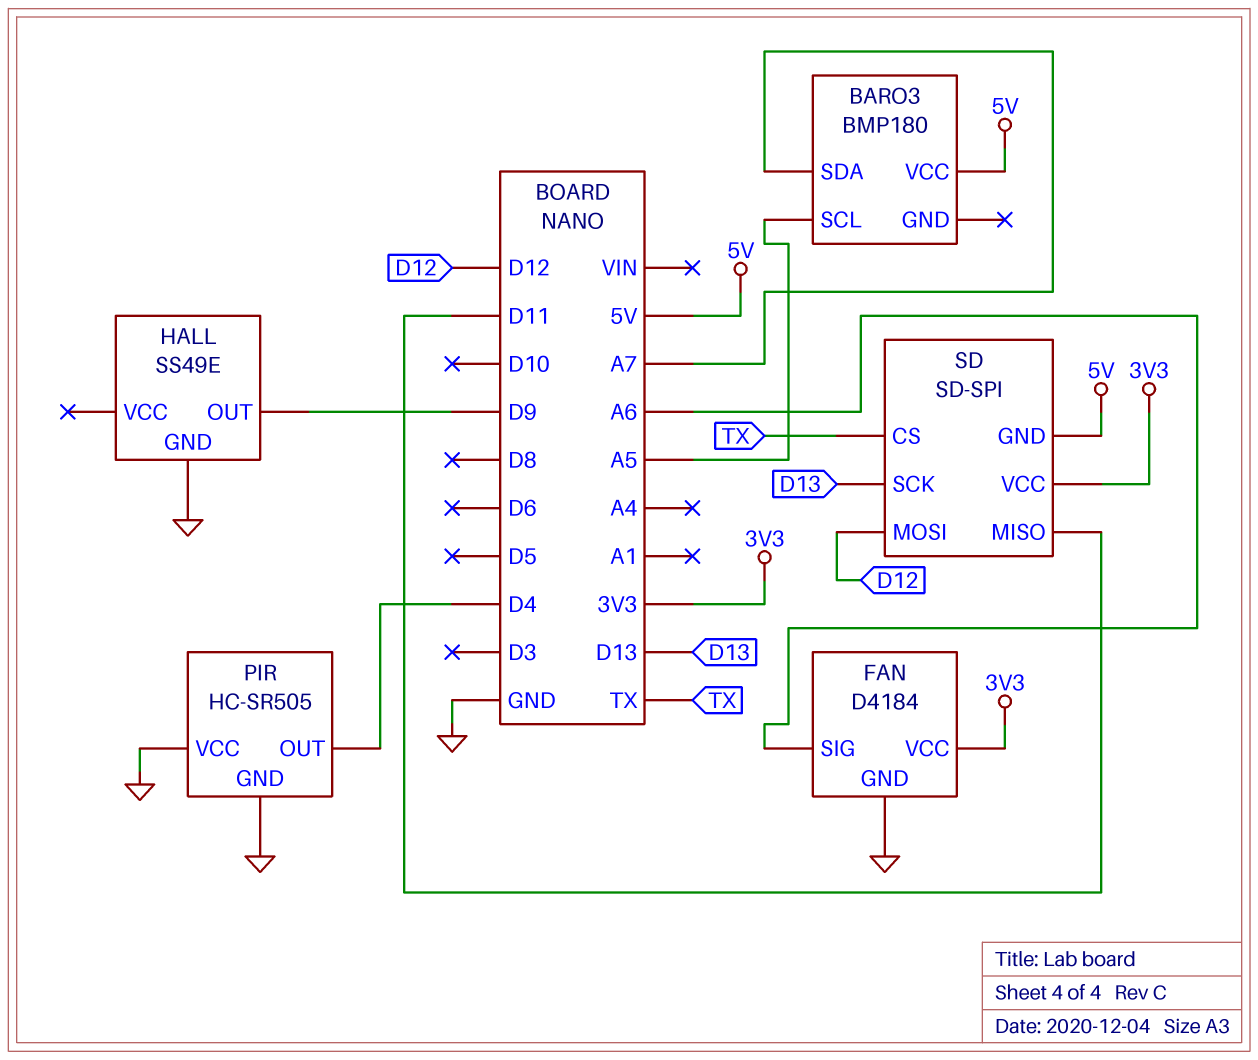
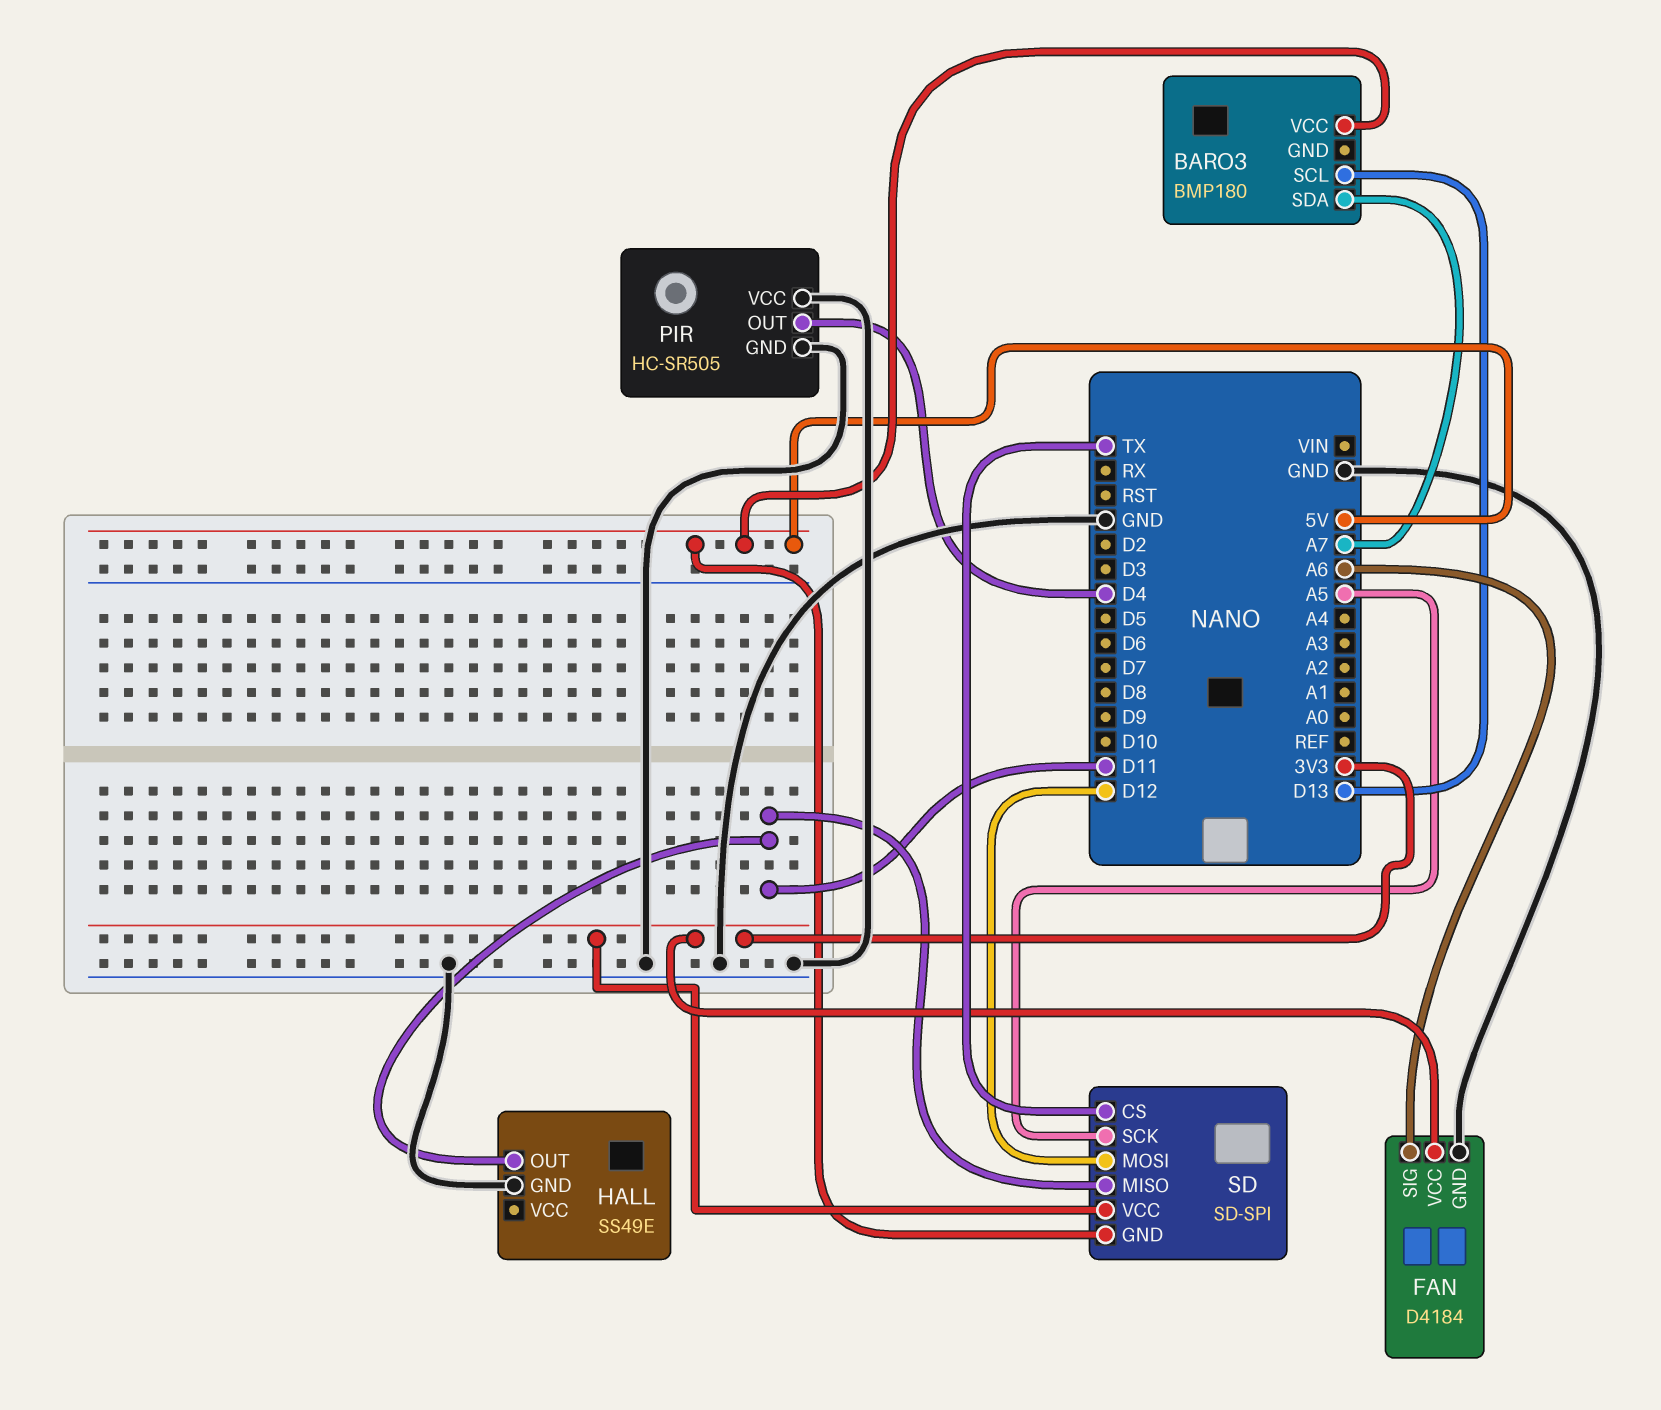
BARO3 pin SCL: A5 -> D13
HALL pin OUT: D9 -> D11
SD pin SCK: D13 -> A5

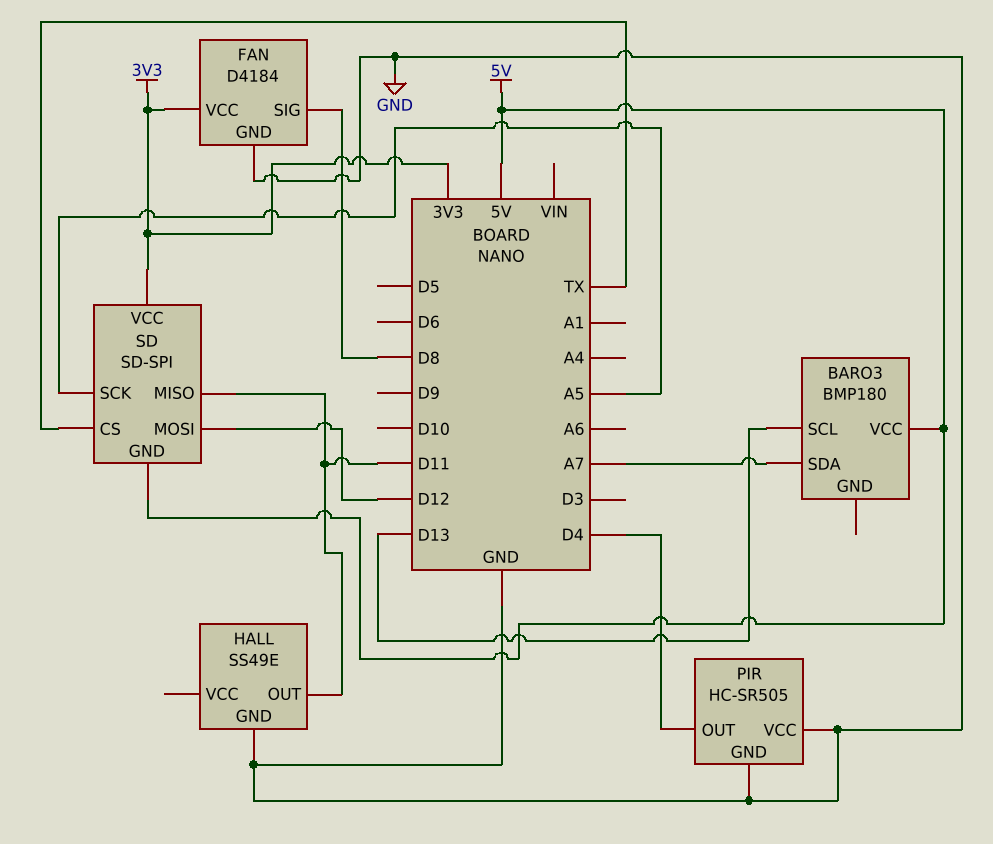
FAN pin SIG: A6 -> D8

